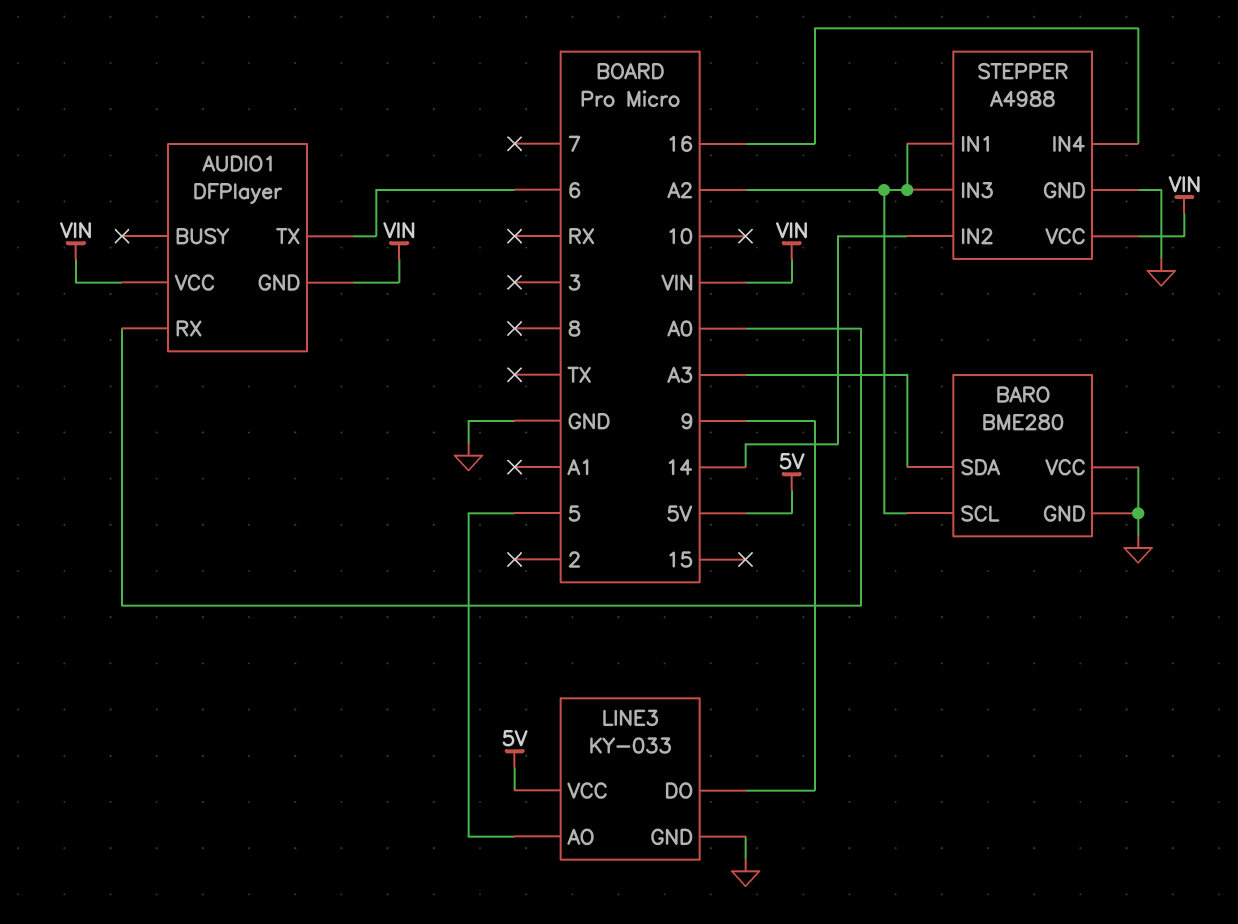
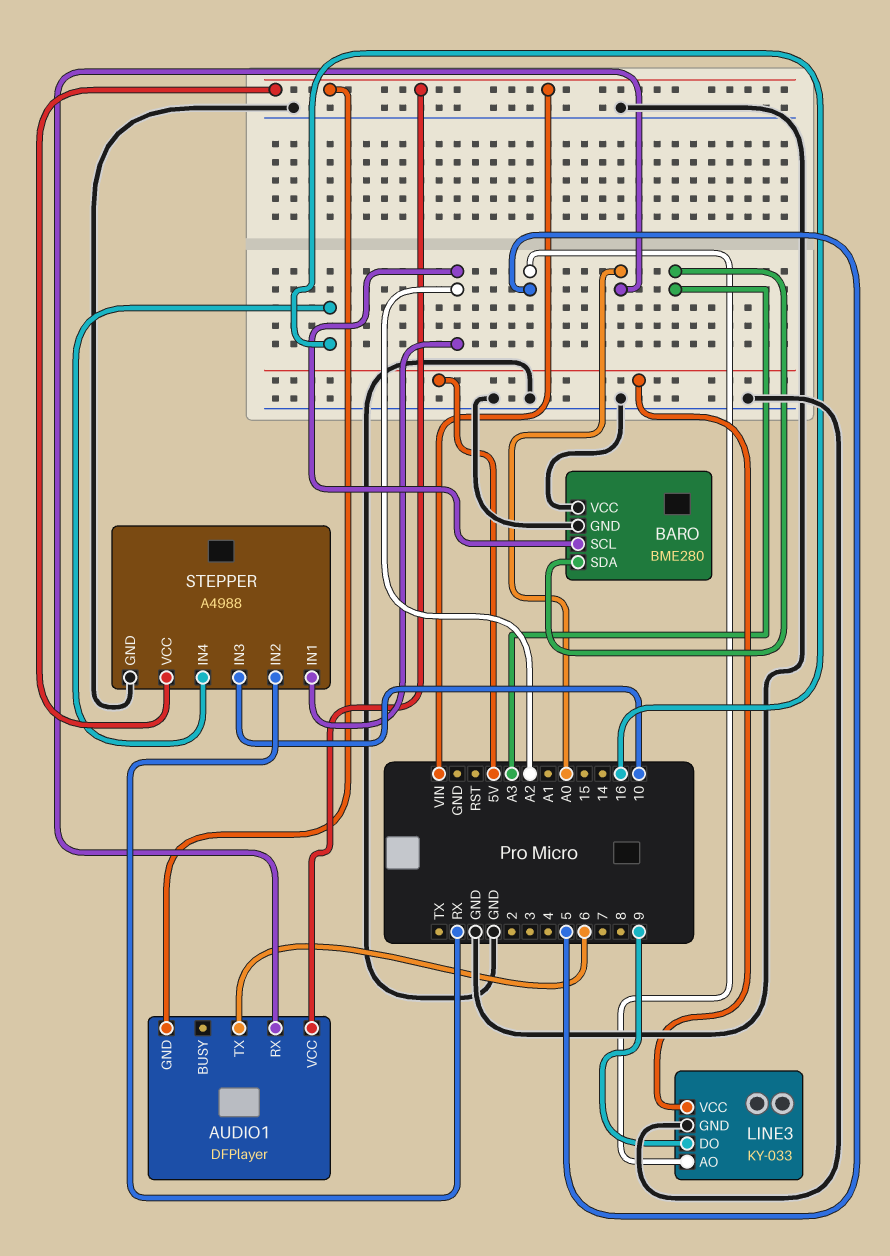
STEPPER pin IN2: 14 -> RX
STEPPER pin IN3: A2 -> 10

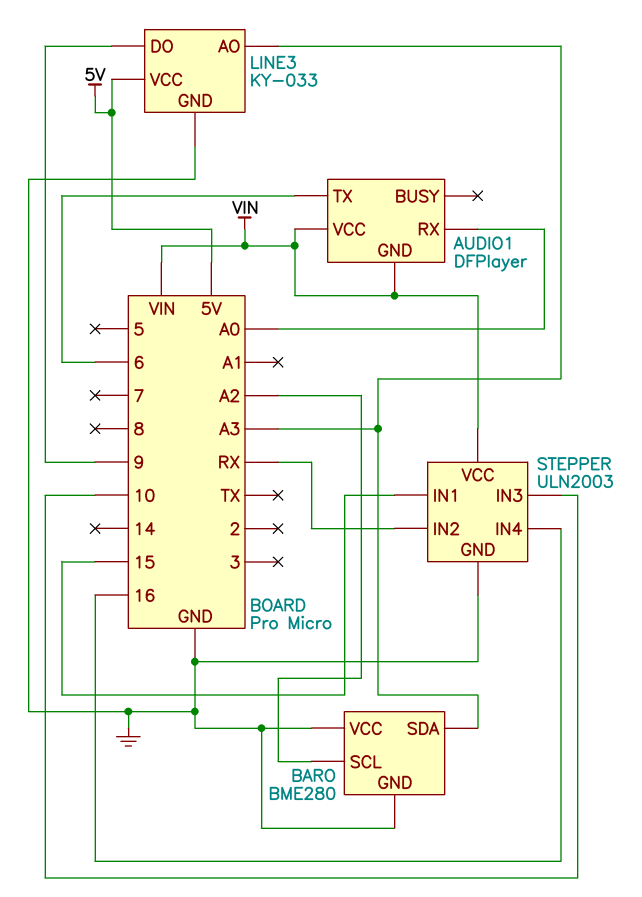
LINE3 pin AO: 5 -> A3
STEPPER: A4988 -> ULN2003
STEPPER pin IN1: A2 -> 15

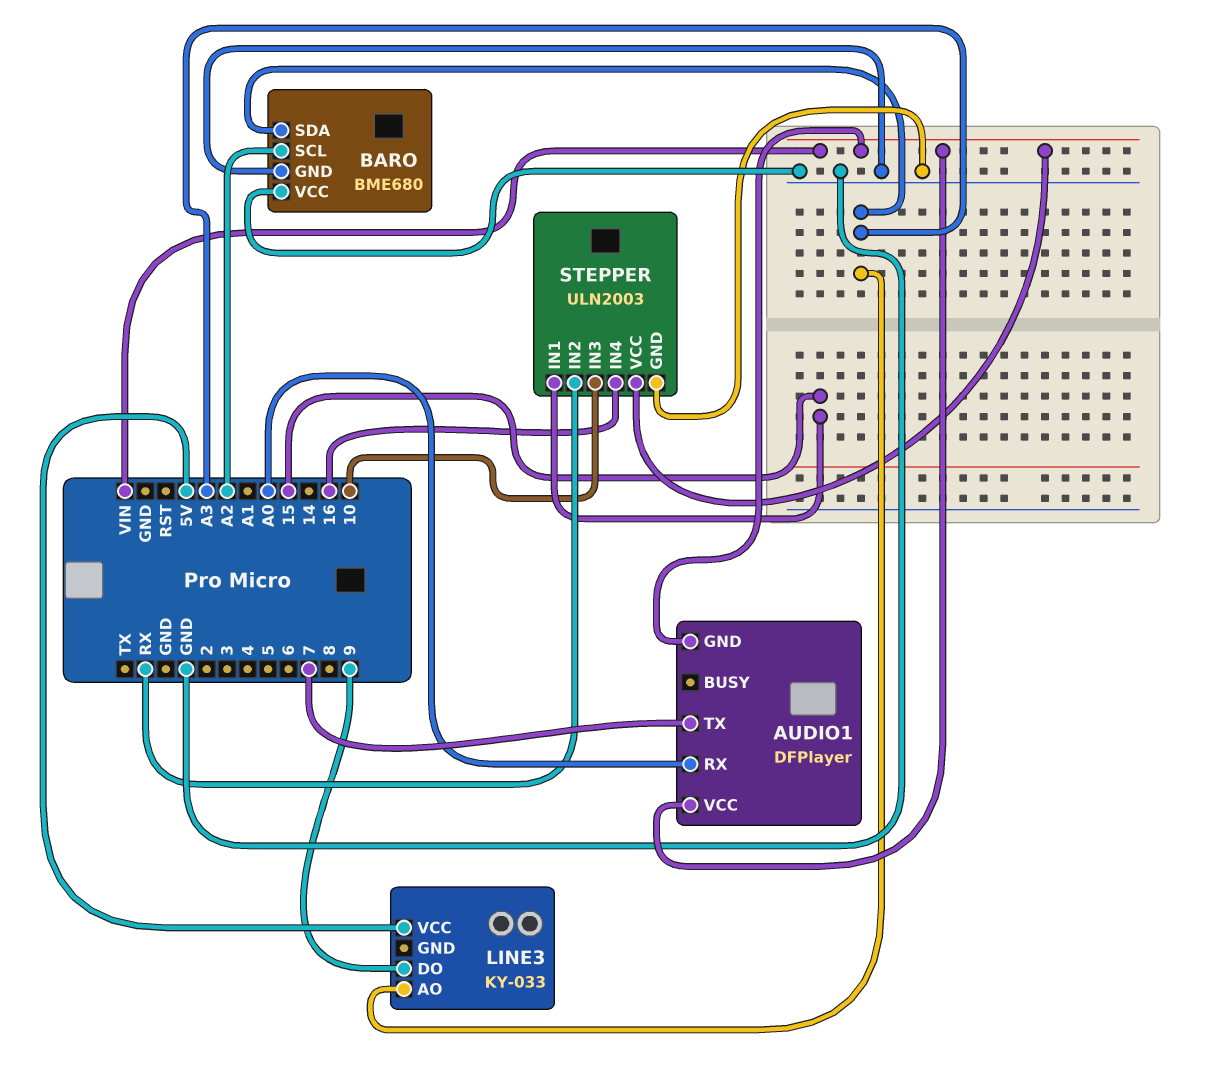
AUDIO1 pin TX: 6 -> 7
BARO: BME280 -> BME680
LINE3 pin GND: GND -> none

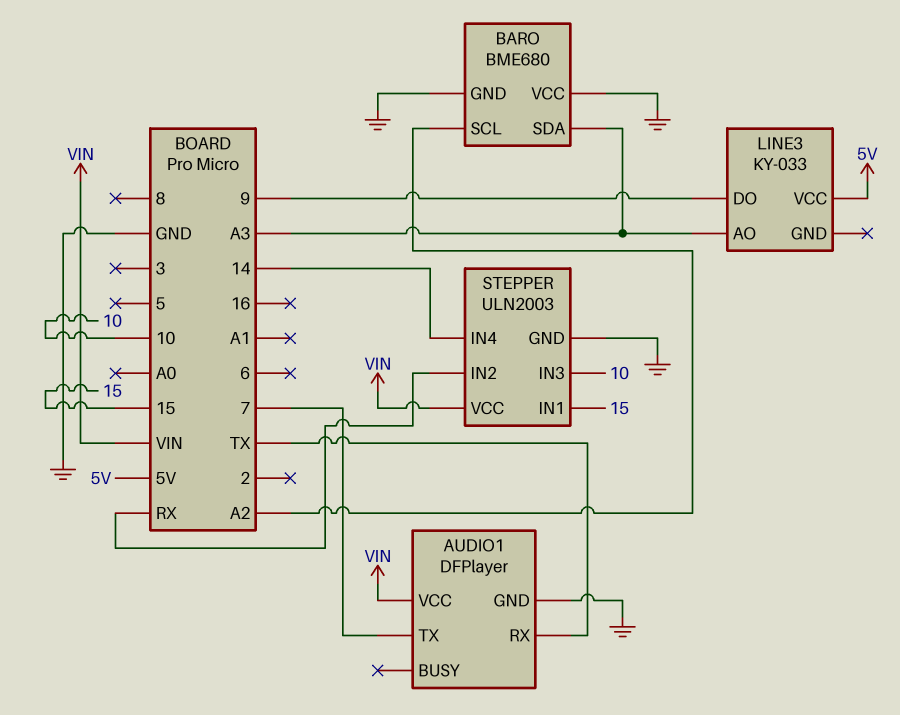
AUDIO1 pin GND: VIN -> GND
AUDIO1 pin RX: A0 -> TX
STEPPER pin IN4: 16 -> 14

